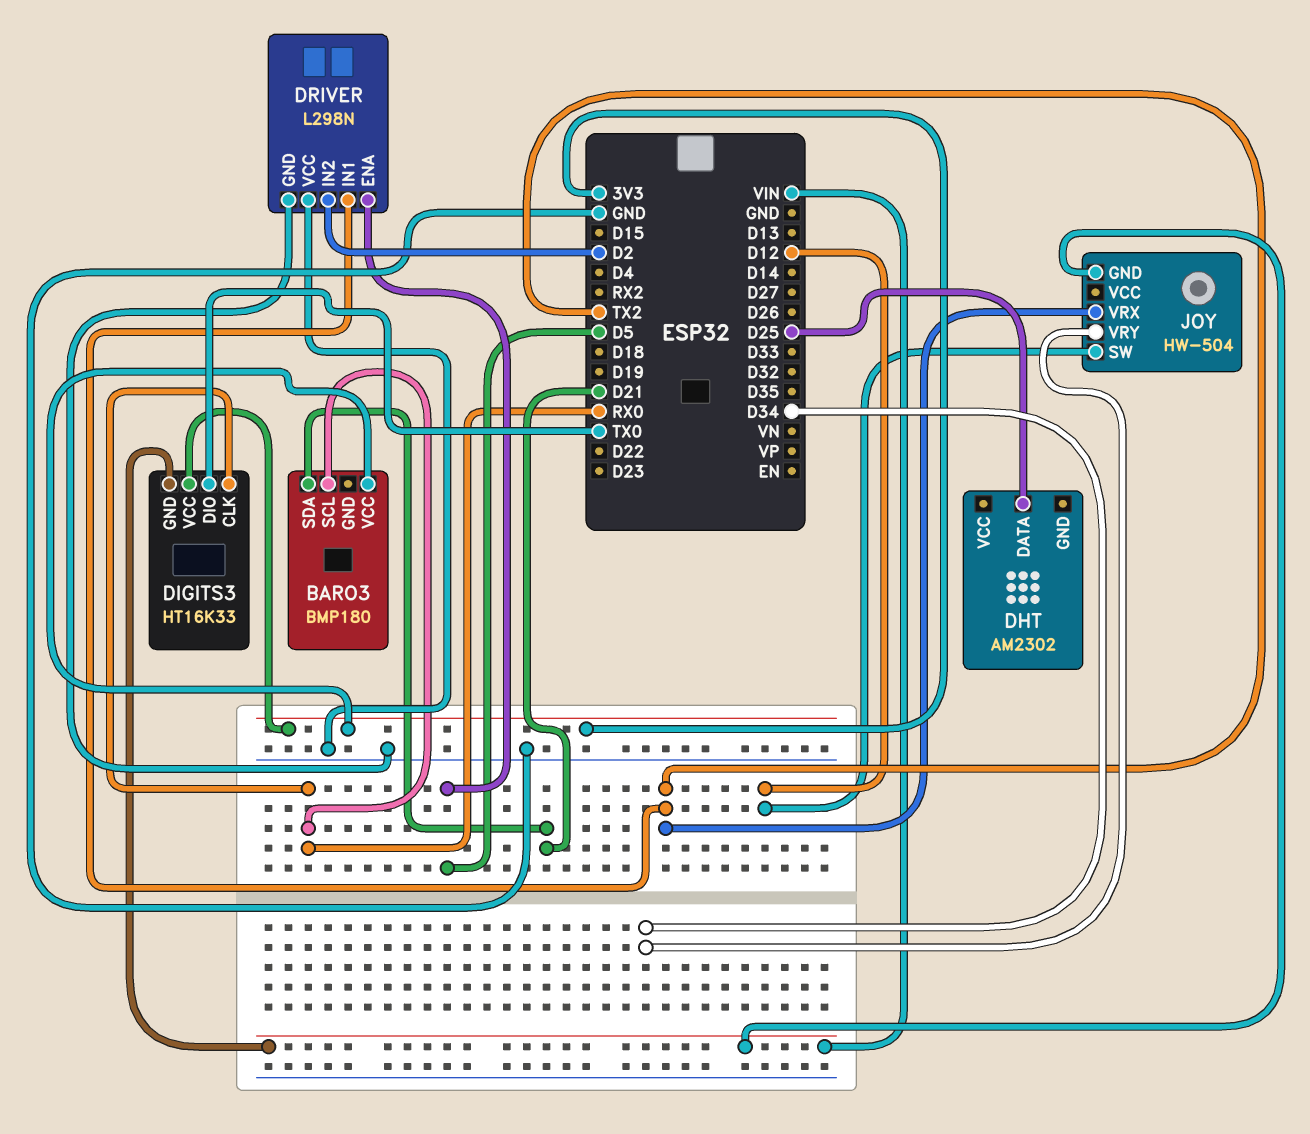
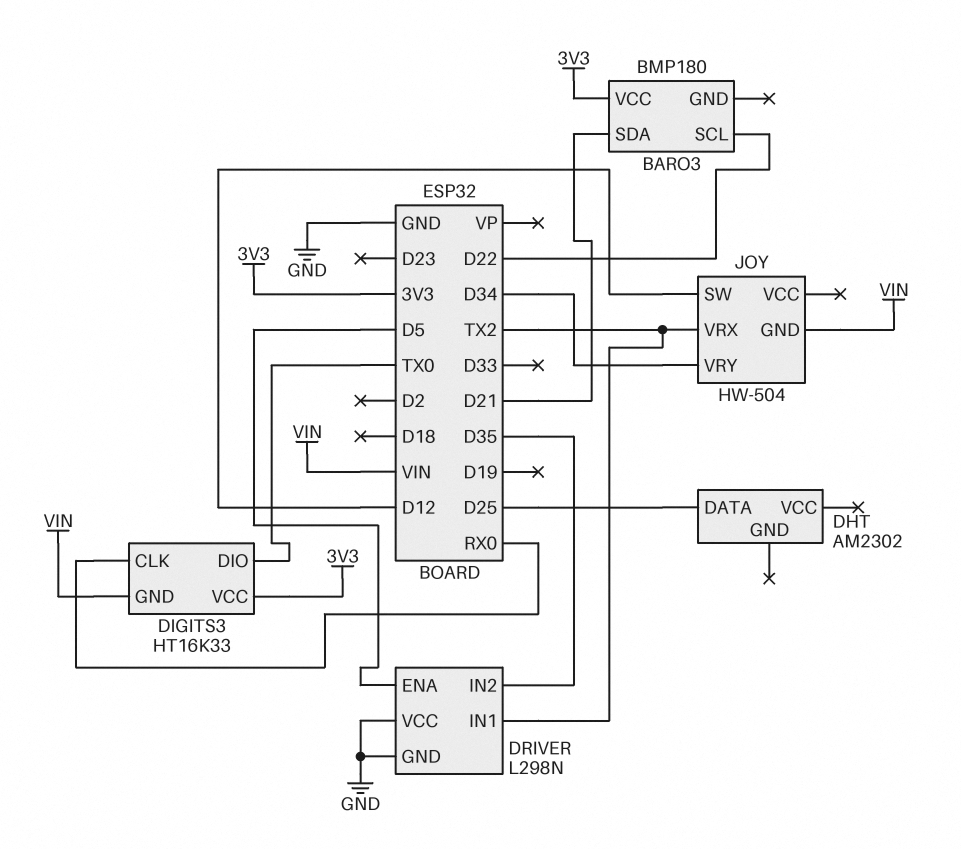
BARO3 pin SCL: RX0 -> D22
DRIVER pin IN2: D2 -> D35

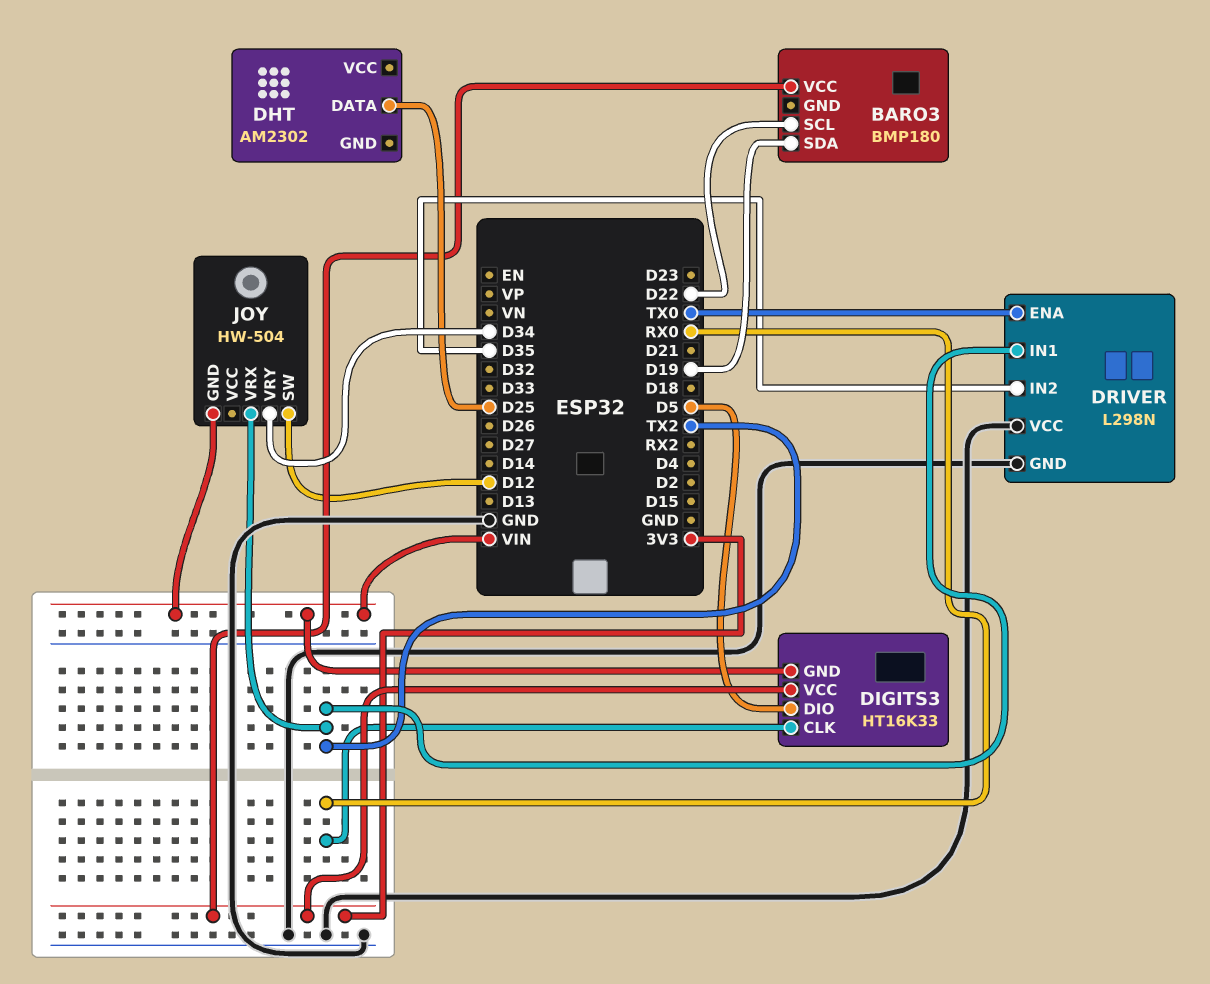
BARO3 pin SDA: D21 -> D19
DIGITS3 pin DIO: TX0 -> D5
DRIVER pin ENA: D5 -> TX0

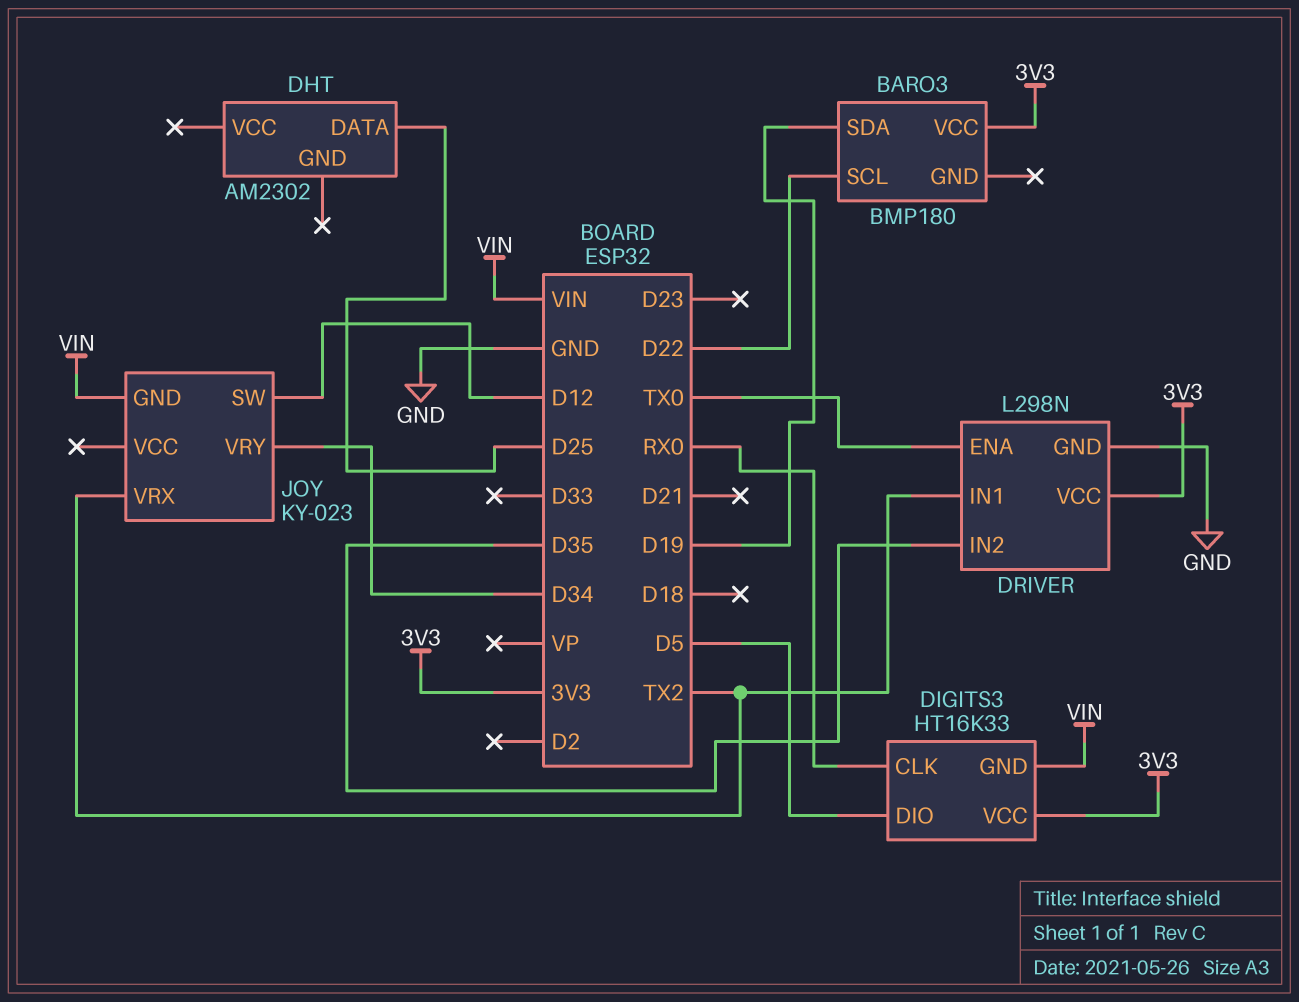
DRIVER pin VCC: GND -> 3V3
JOY: HW-504 -> KY-023

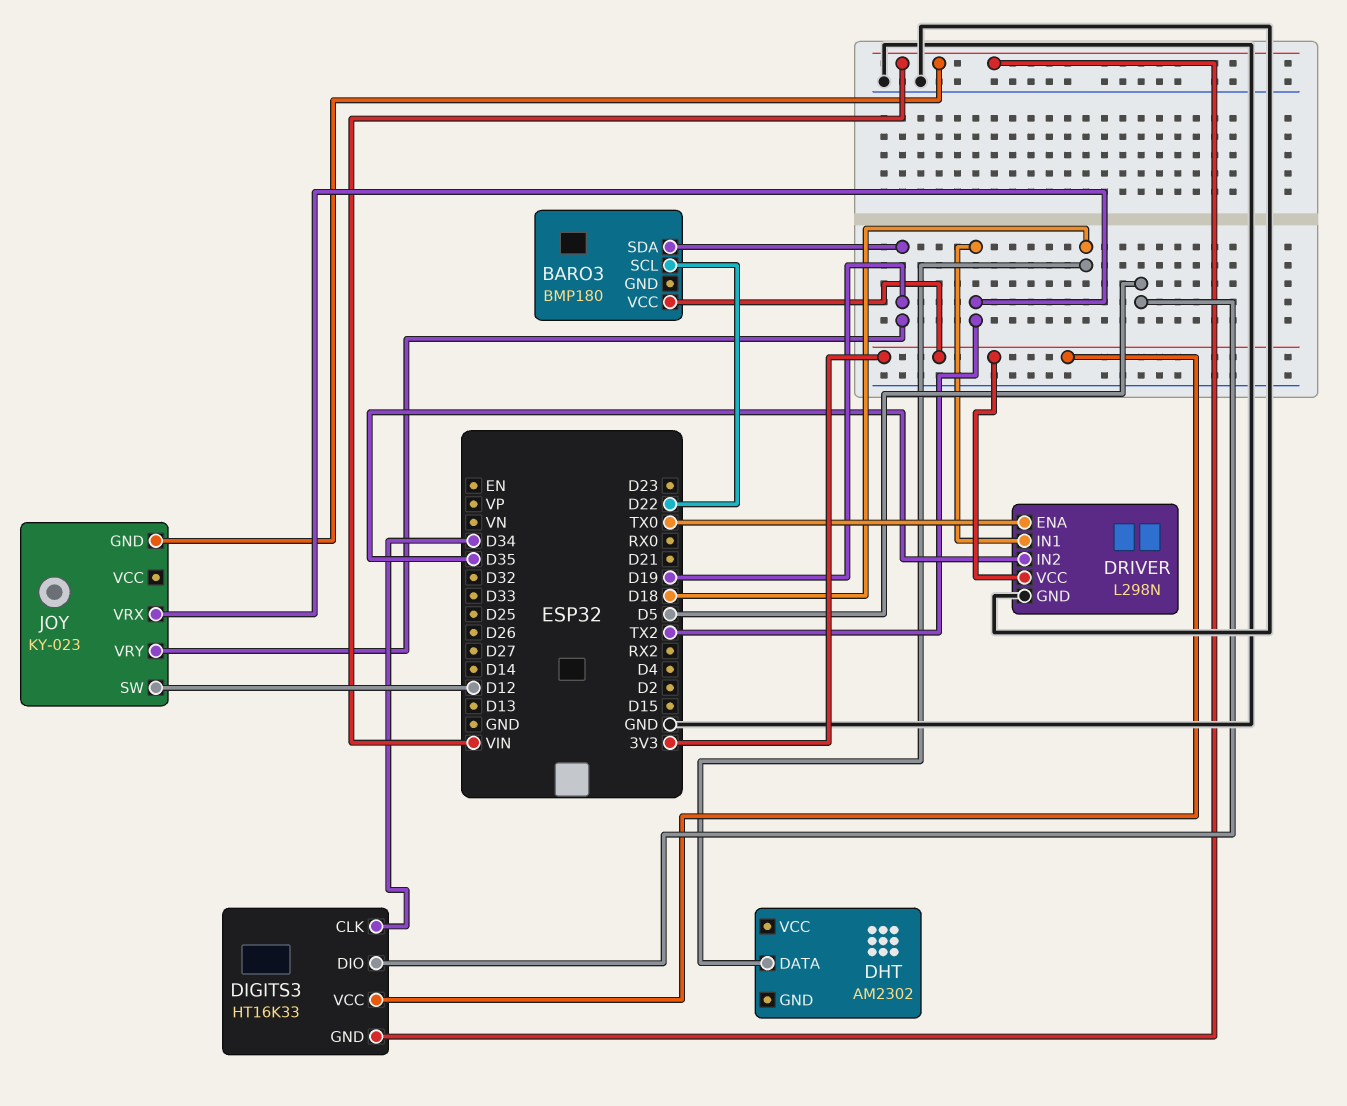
DHT pin DATA: D25 -> D18
DIGITS3 pin CLK: RX0 -> D34
JOY pin VRY: D34 -> D19

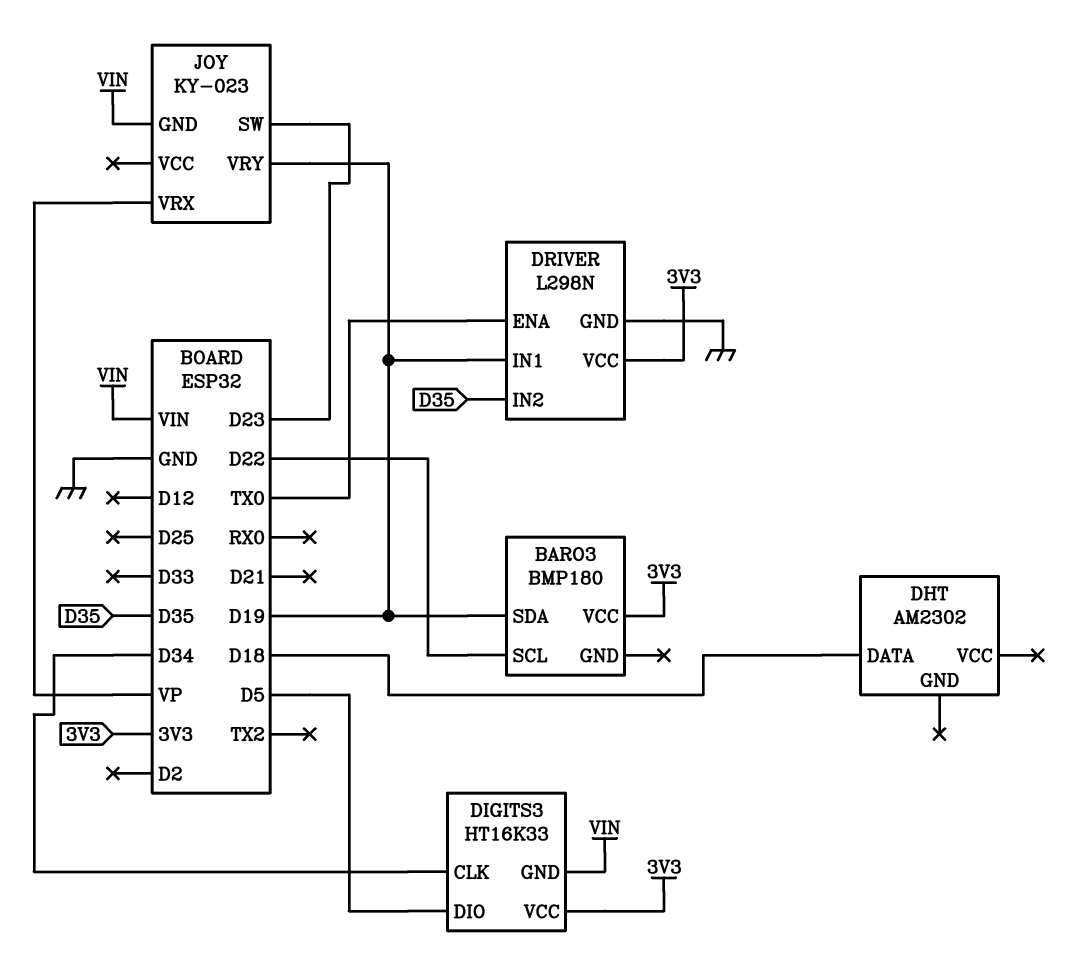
DRIVER pin IN1: TX2 -> D19
JOY pin SW: D12 -> D23
JOY pin VRX: TX2 -> VP

